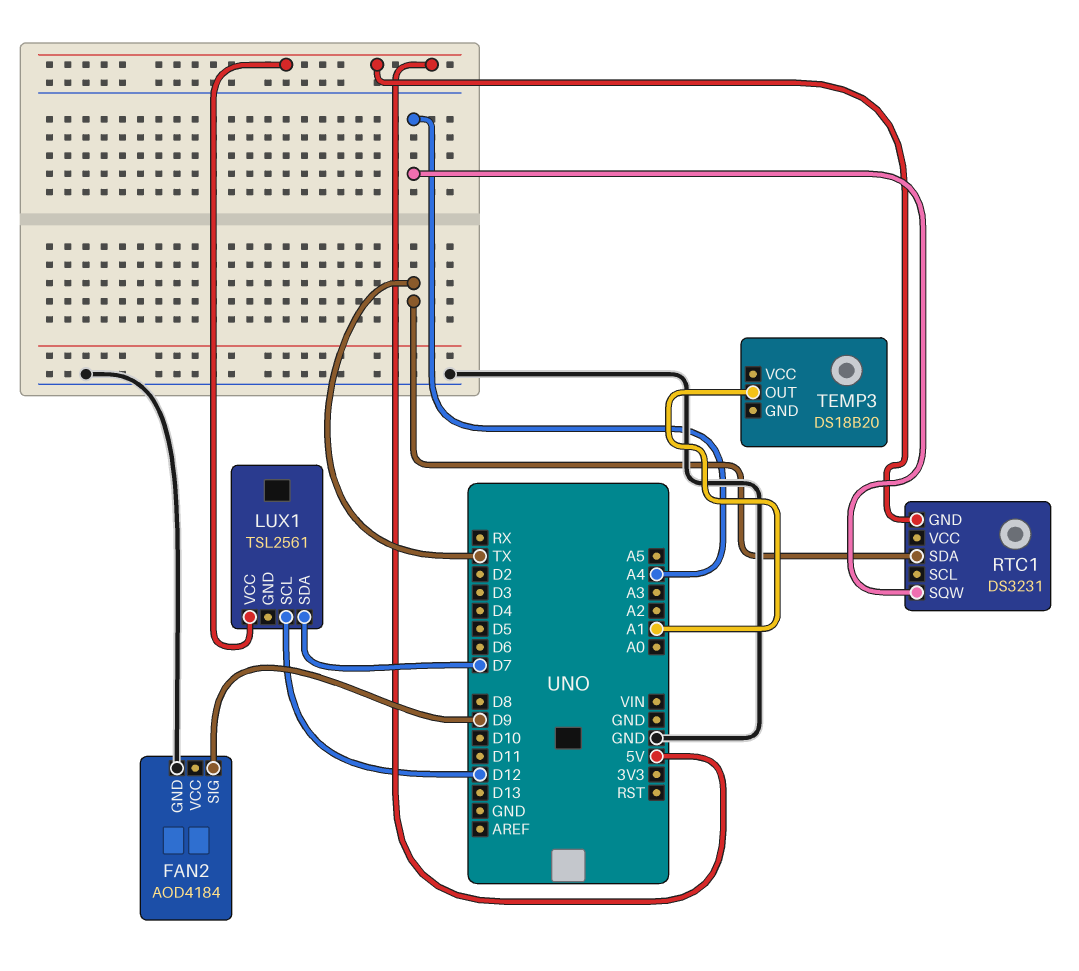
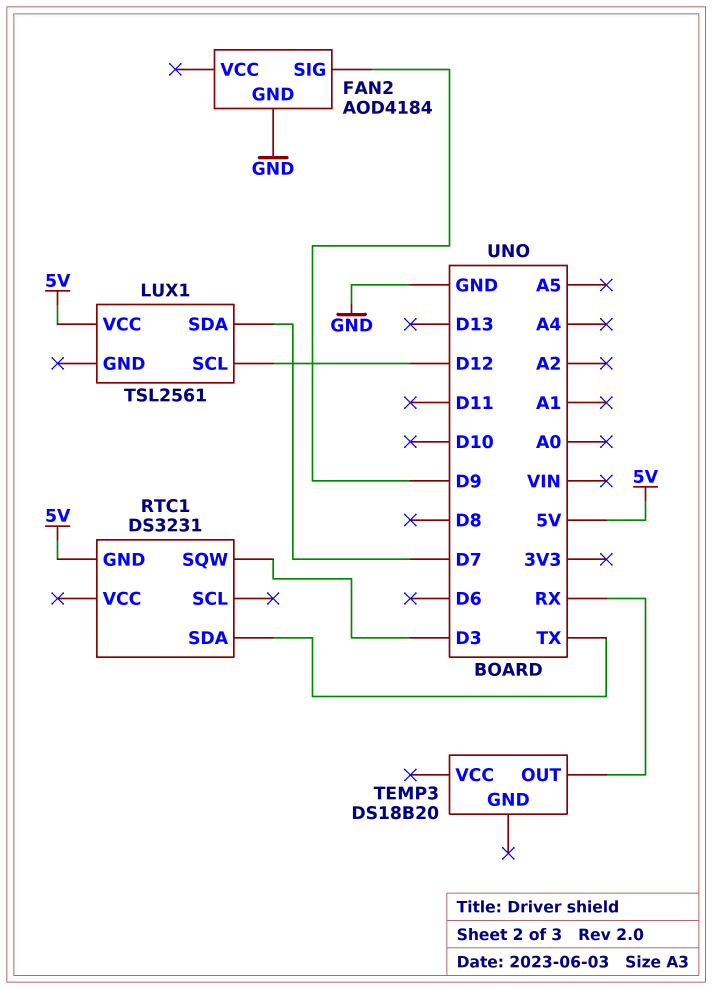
RTC1 pin SQW: A4 -> D3
TEMP3 pin OUT: A1 -> RX

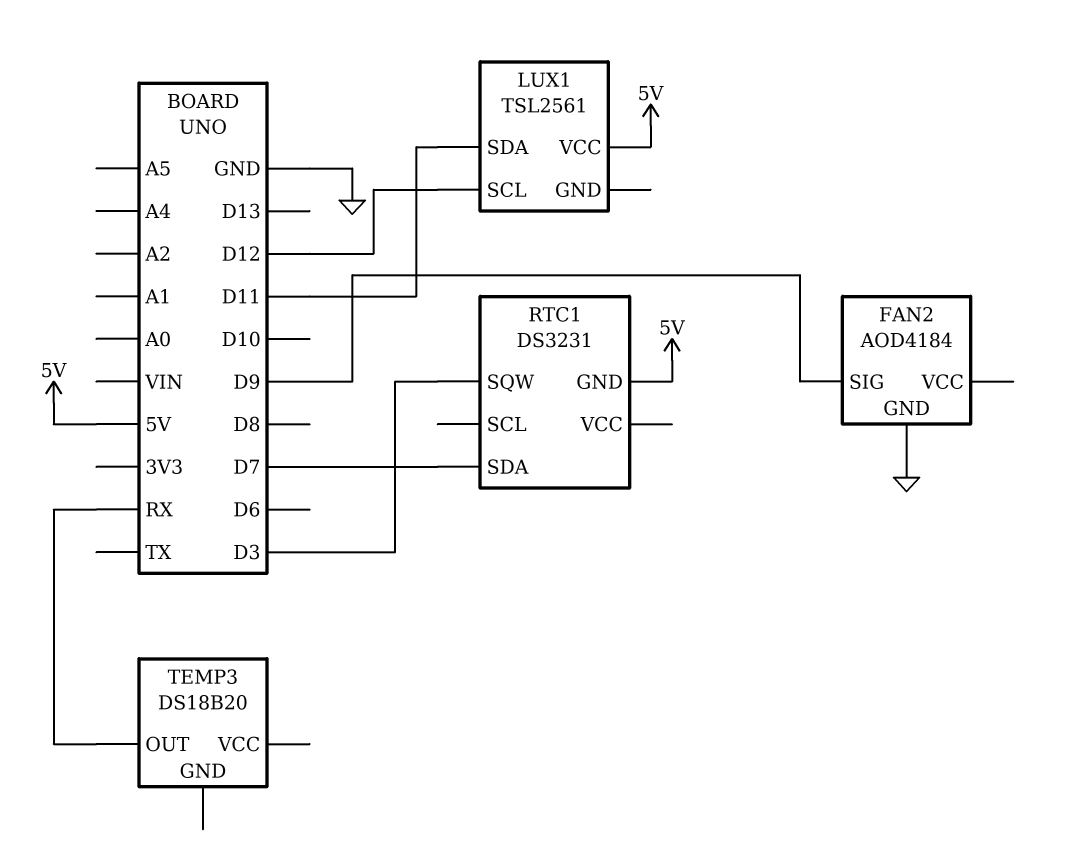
LUX1 pin SDA: D7 -> D11
RTC1 pin SDA: TX -> D7

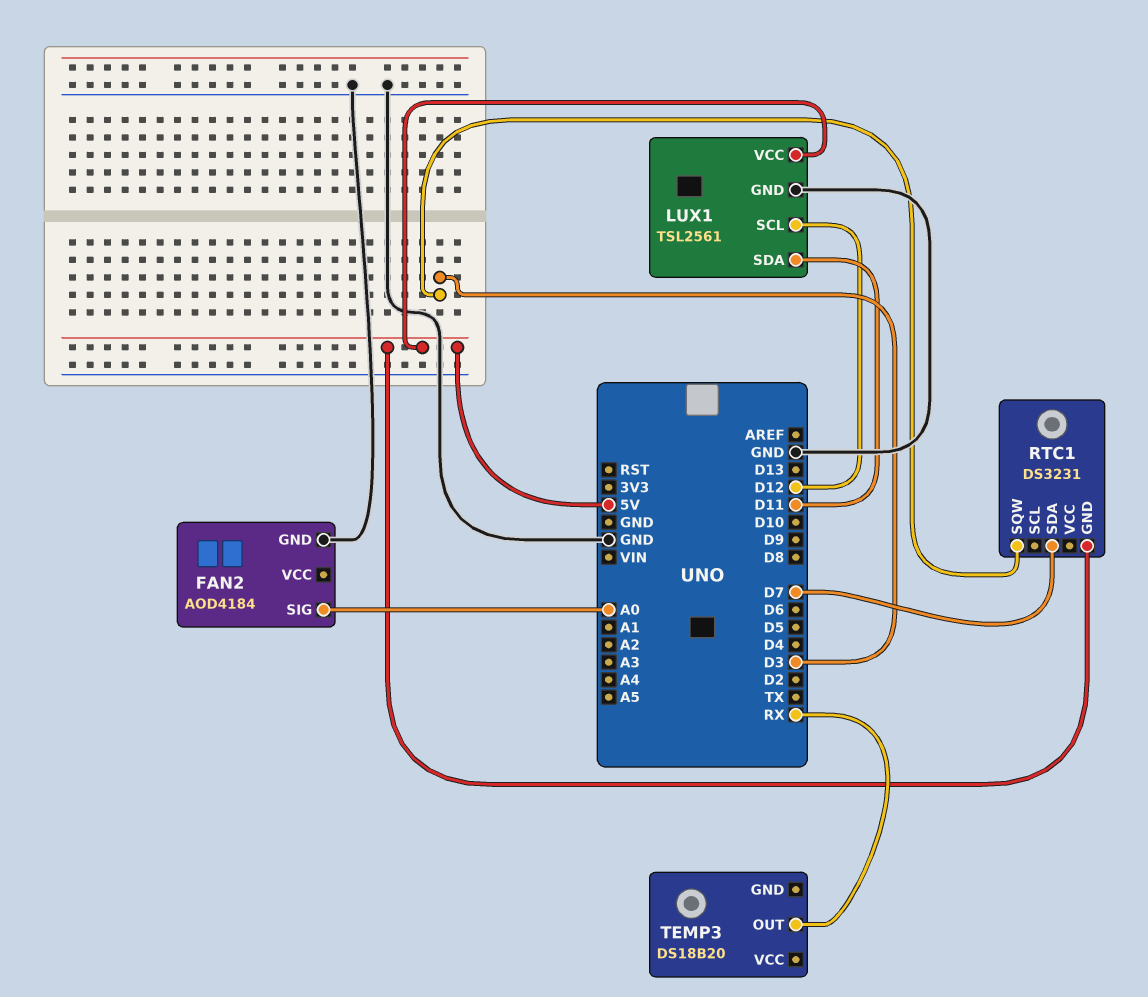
FAN2 pin SIG: D9 -> A0
LUX1 pin GND: none -> GND

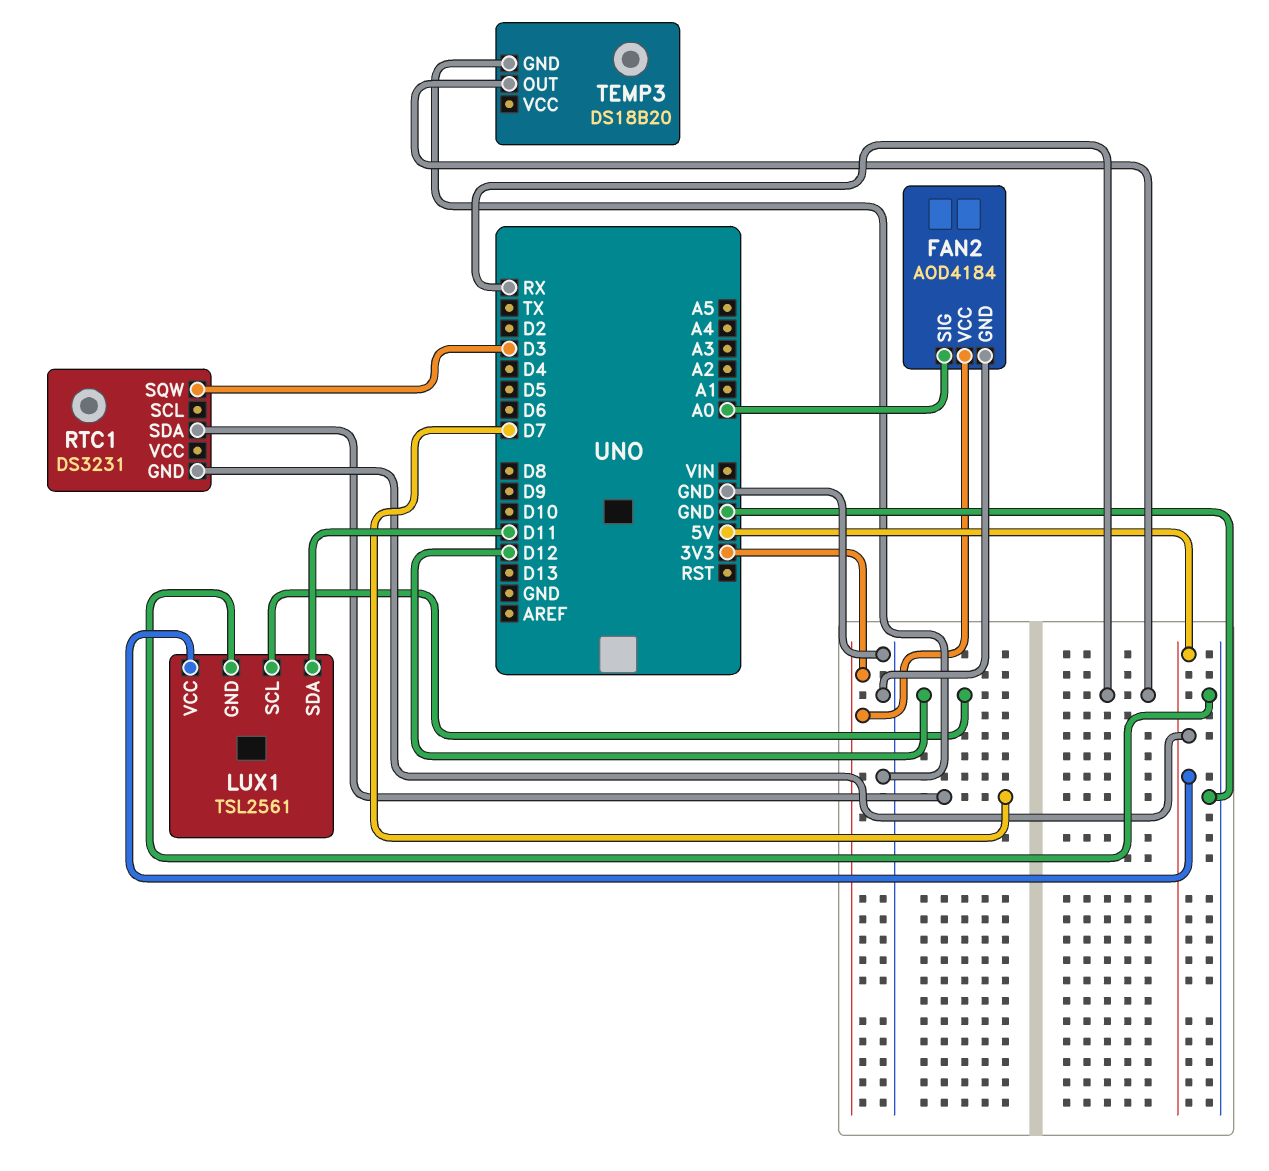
FAN2 pin VCC: none -> 3V3
TEMP3 pin GND: none -> GND

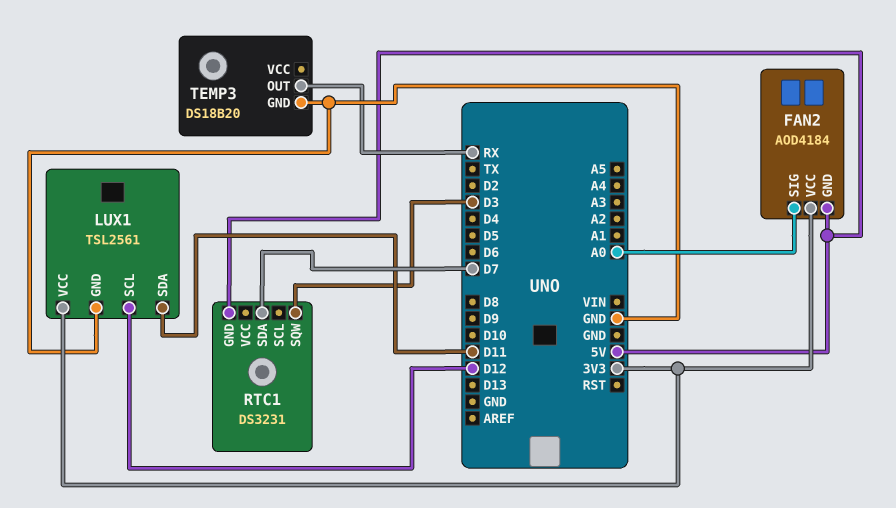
FAN2 pin GND: GND -> 5V
LUX1 pin VCC: 5V -> 3V3

